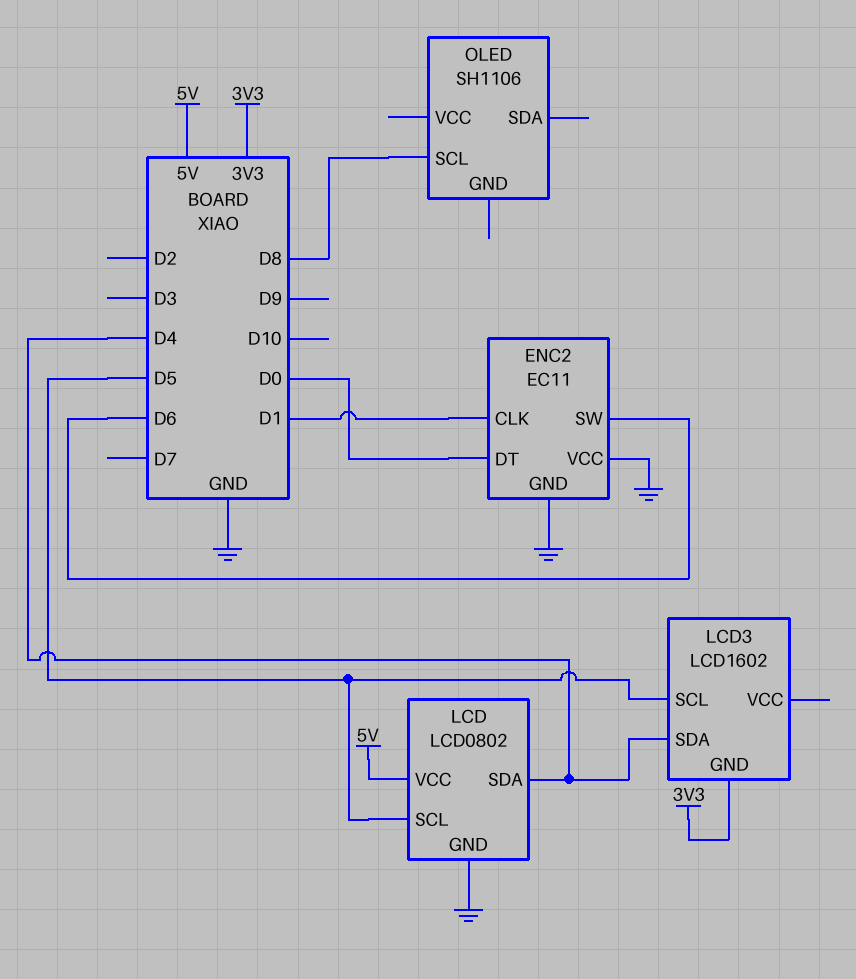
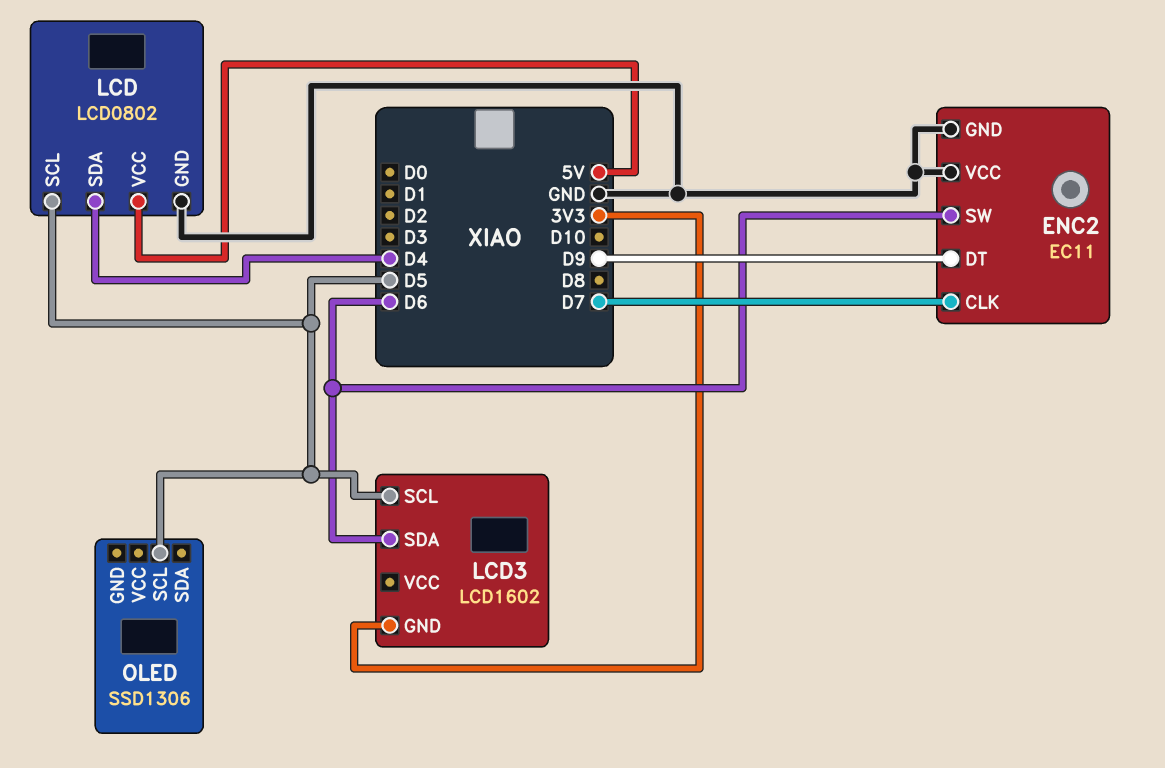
ENC2 pin CLK: D1 -> D7
ENC2 pin DT: D0 -> D9
LCD3 pin SDA: D4 -> D6
OLED: SH1106 -> SSD1306
OLED pin SCL: D8 -> D5

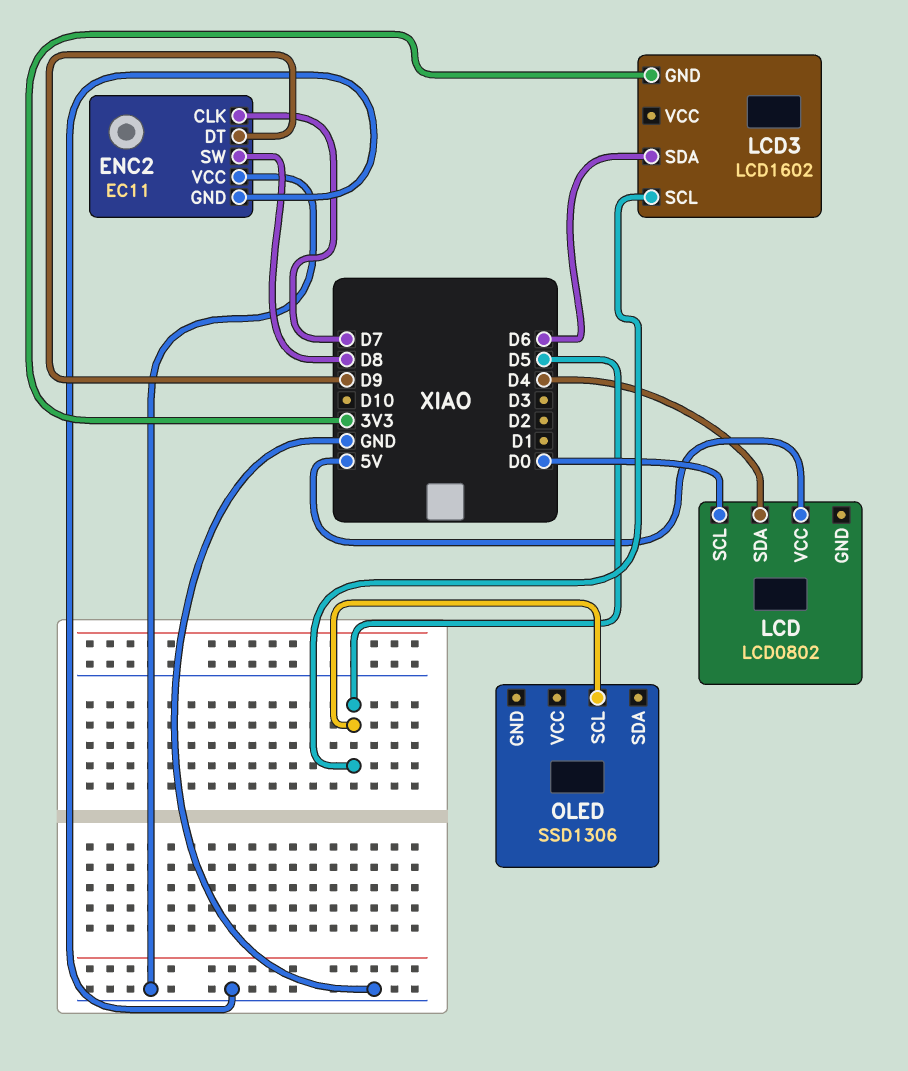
ENC2 pin SW: D6 -> D8
LCD pin GND: GND -> none
LCD pin SCL: D5 -> D0

